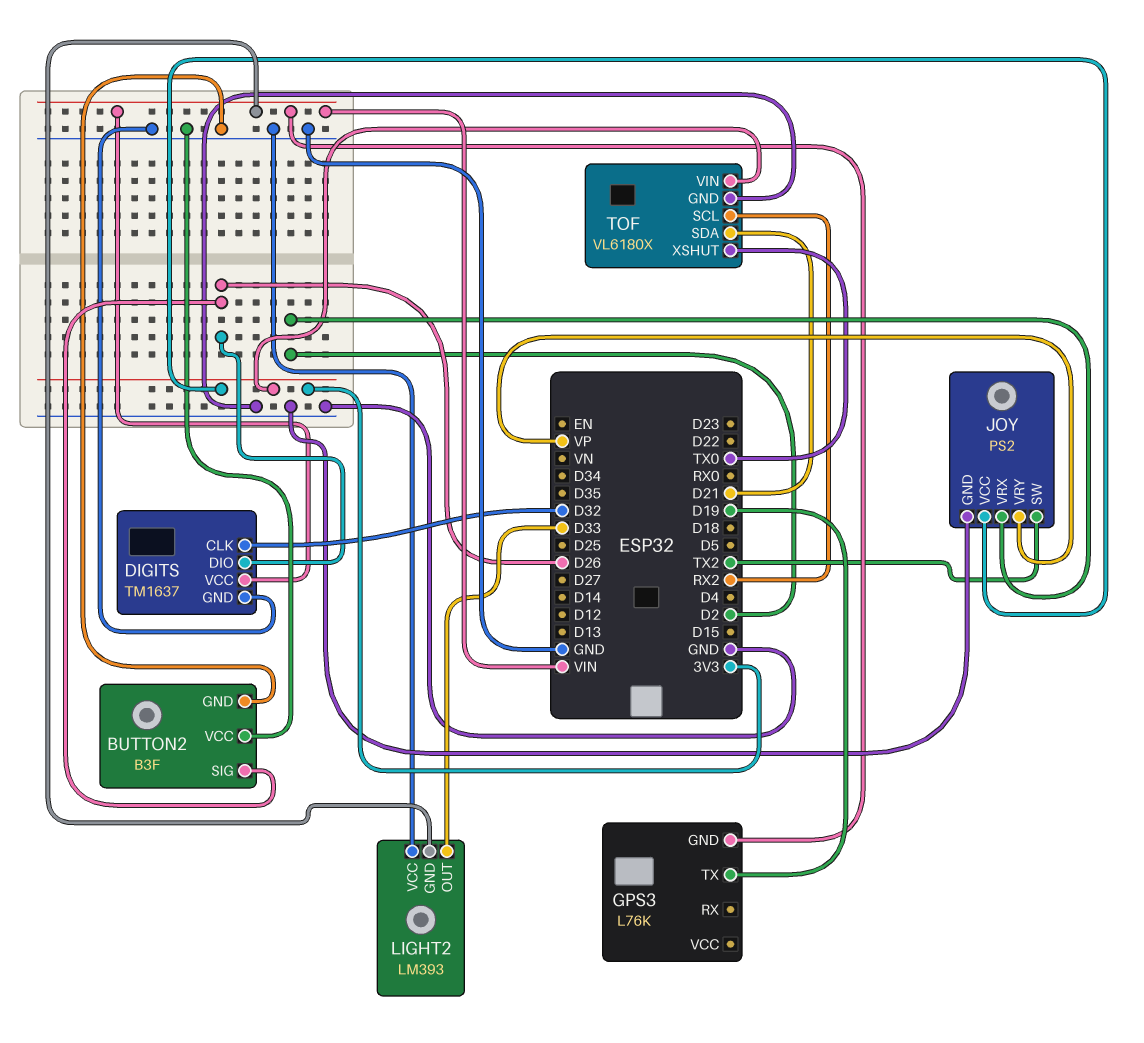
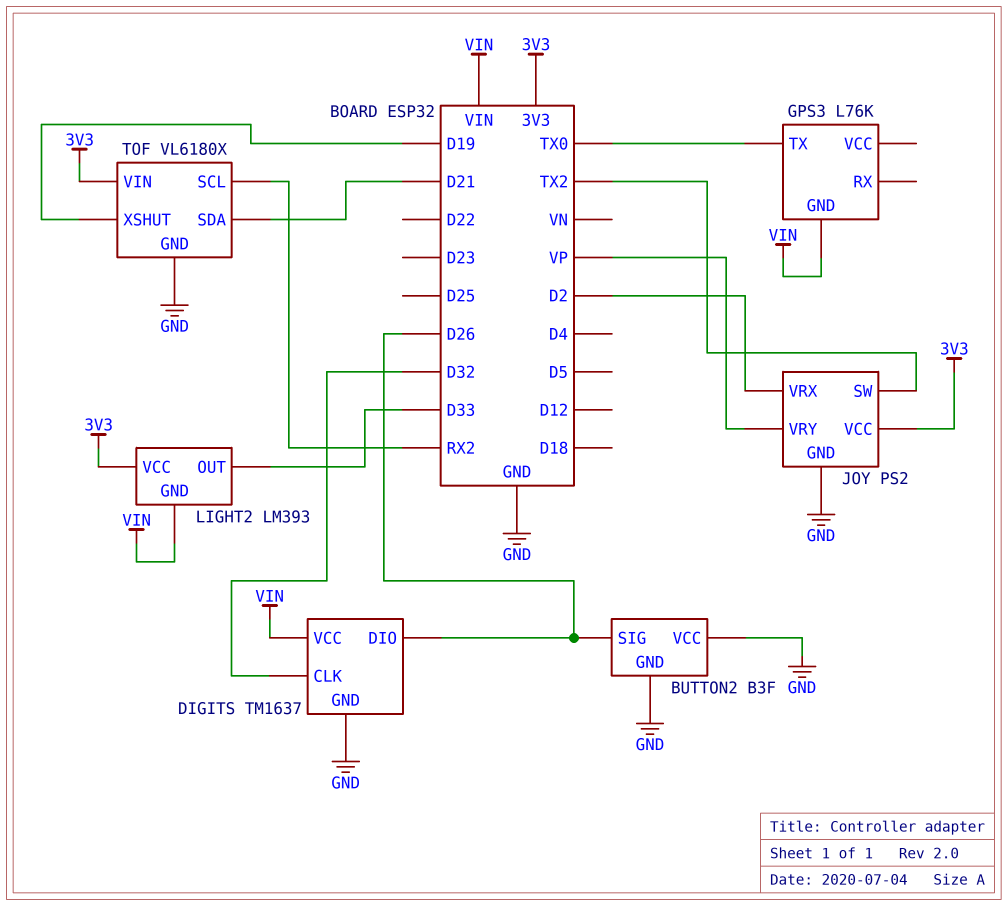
GPS3 pin TX: D19 -> TX0
LIGHT2 pin VCC: GND -> 3V3
TOF pin XSHUT: TX0 -> D19

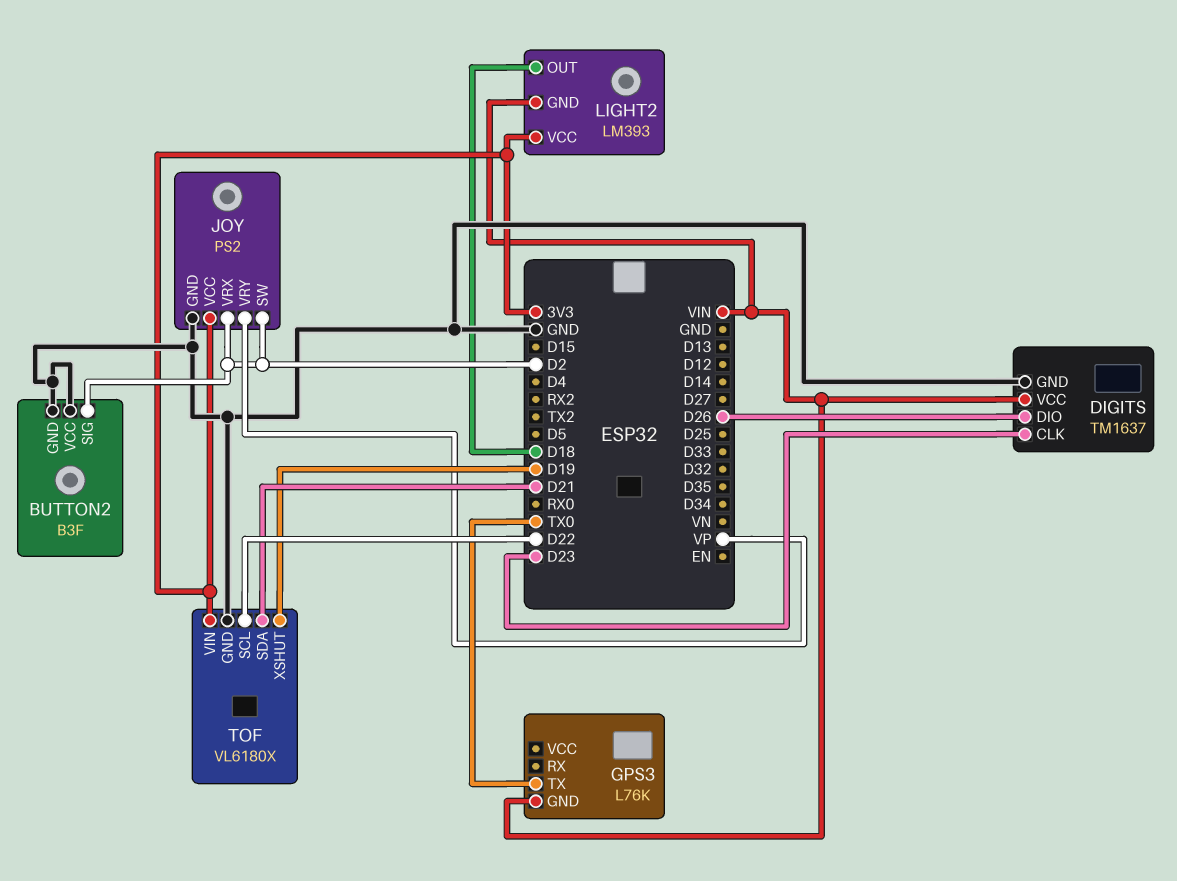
BUTTON2 pin SIG: D26 -> D2
DIGITS pin CLK: D32 -> D23
JOY pin SW: TX2 -> D2
LIGHT2 pin OUT: D33 -> D18
TOF pin SCL: RX2 -> D22

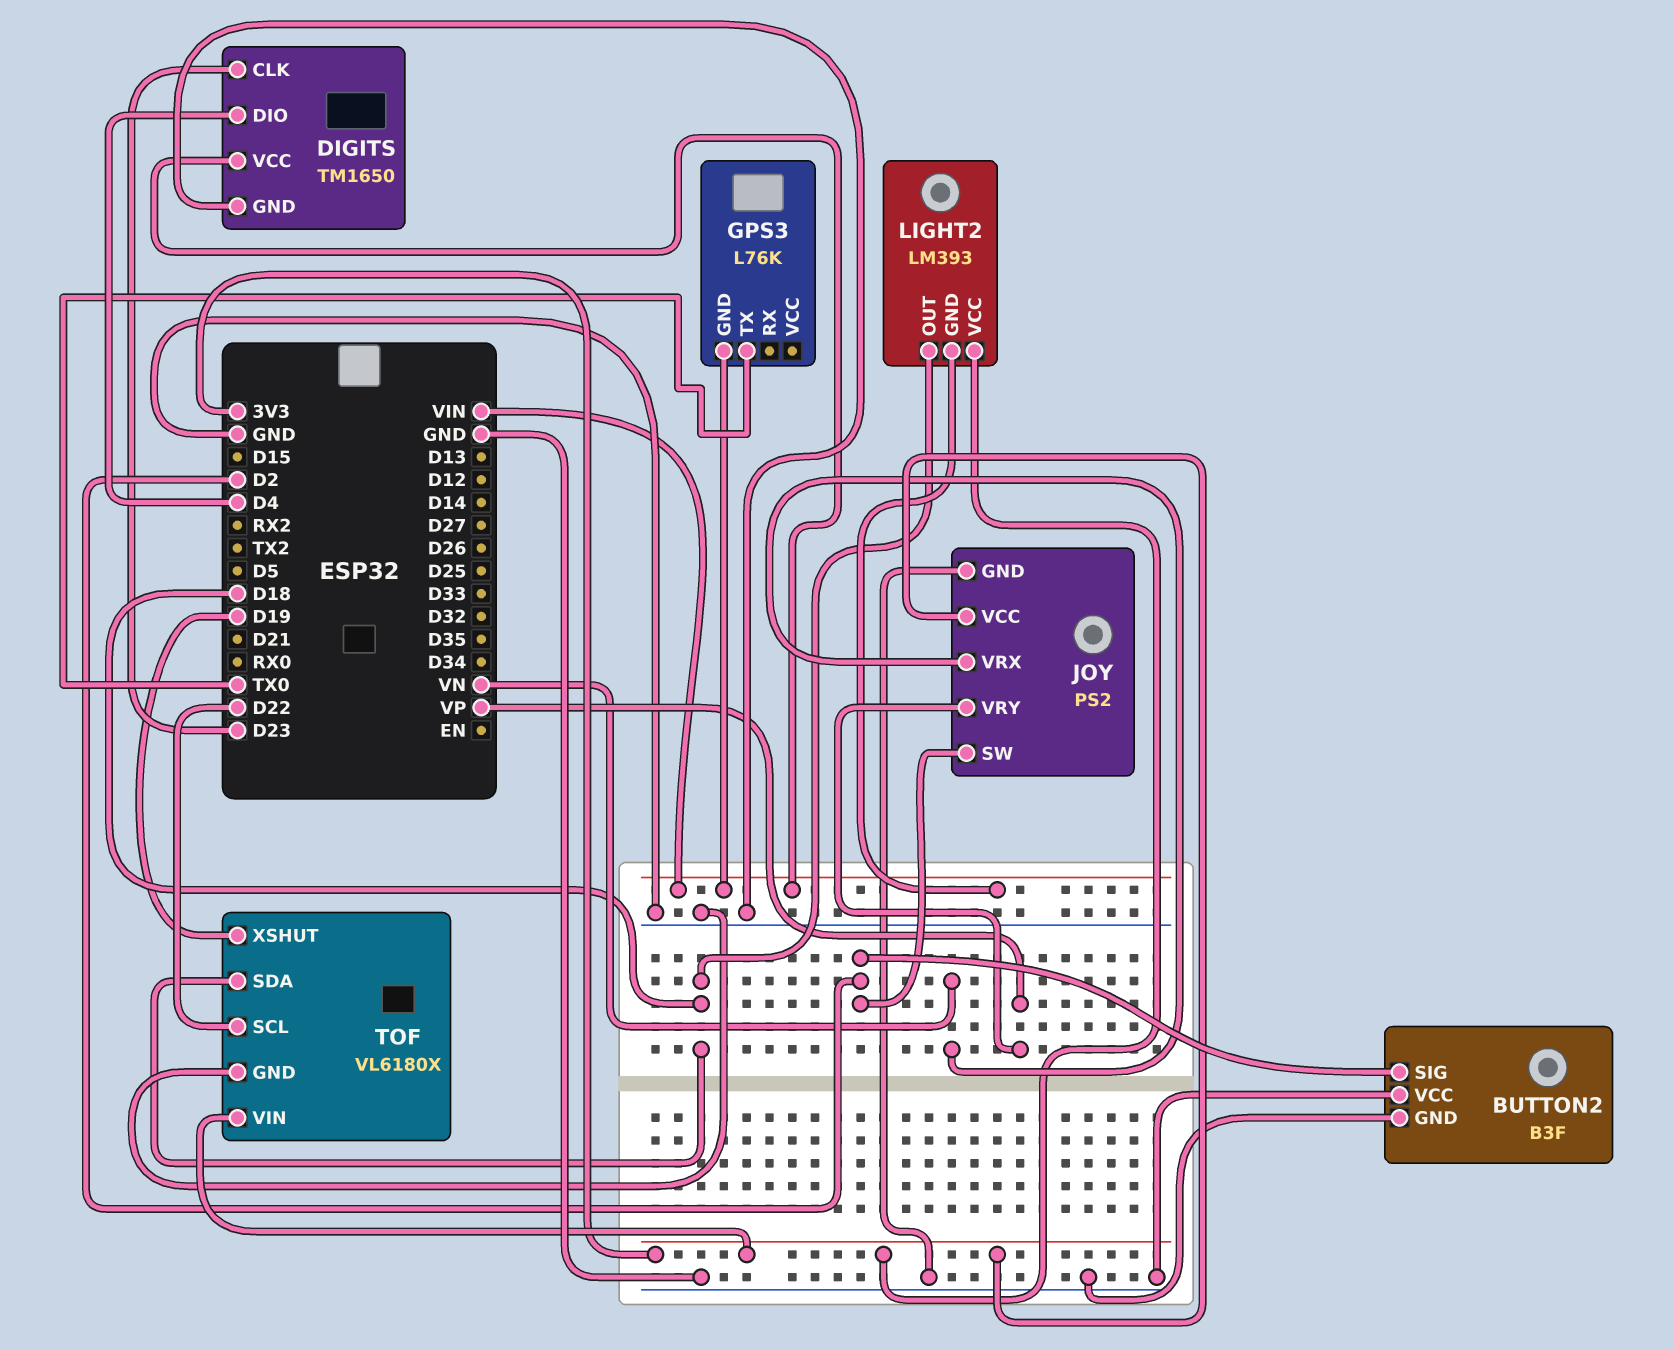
DIGITS: TM1637 -> TM1650
DIGITS pin DIO: D26 -> D4
JOY pin VRX: D2 -> VN
TOF pin SDA: D21 -> D18

